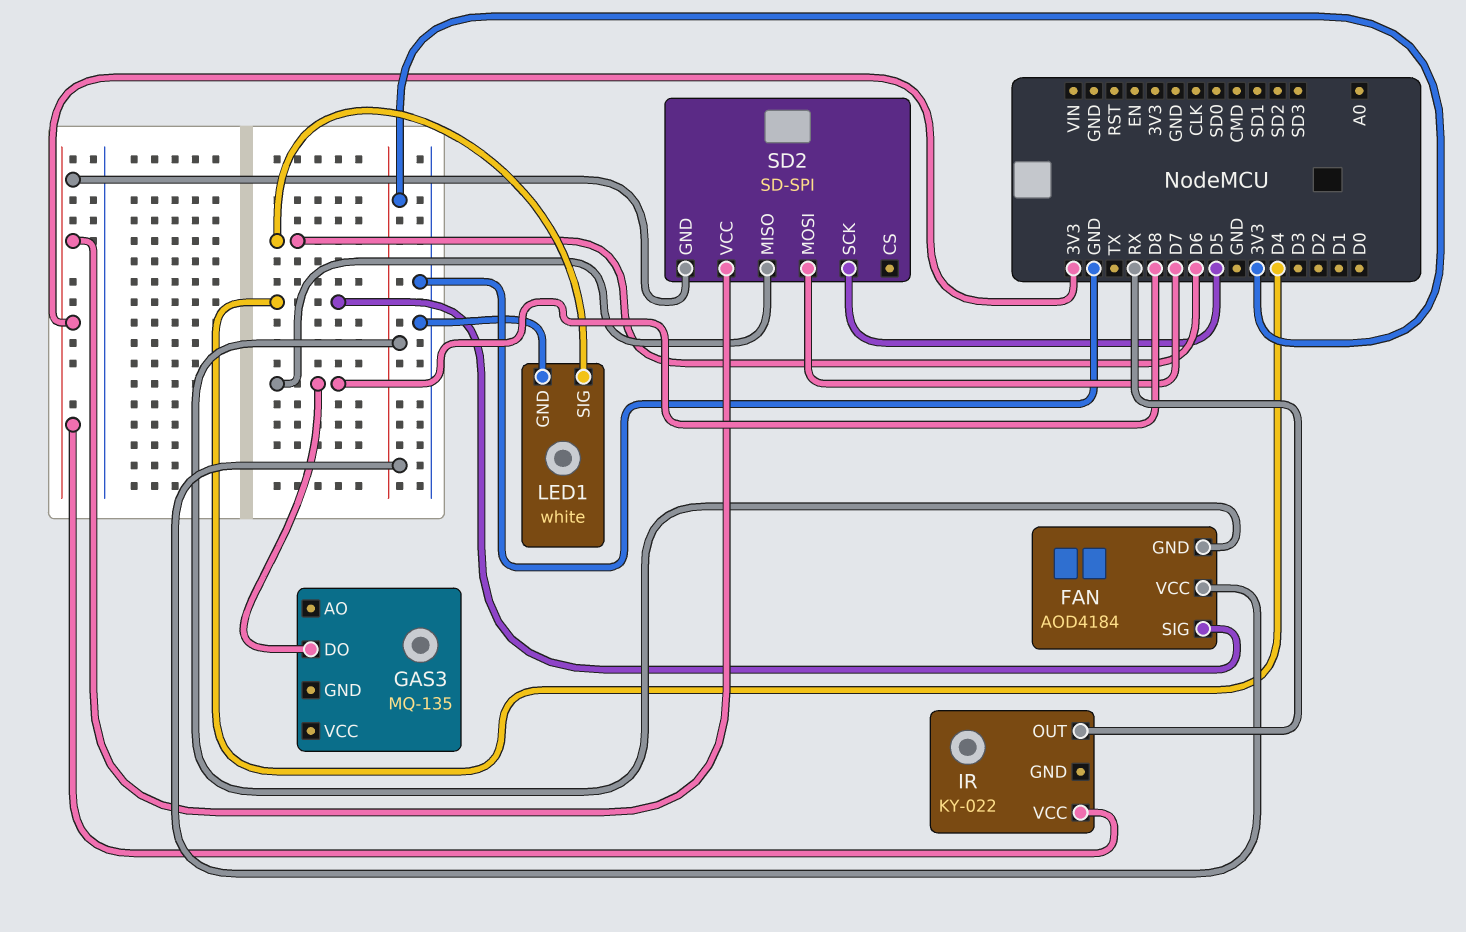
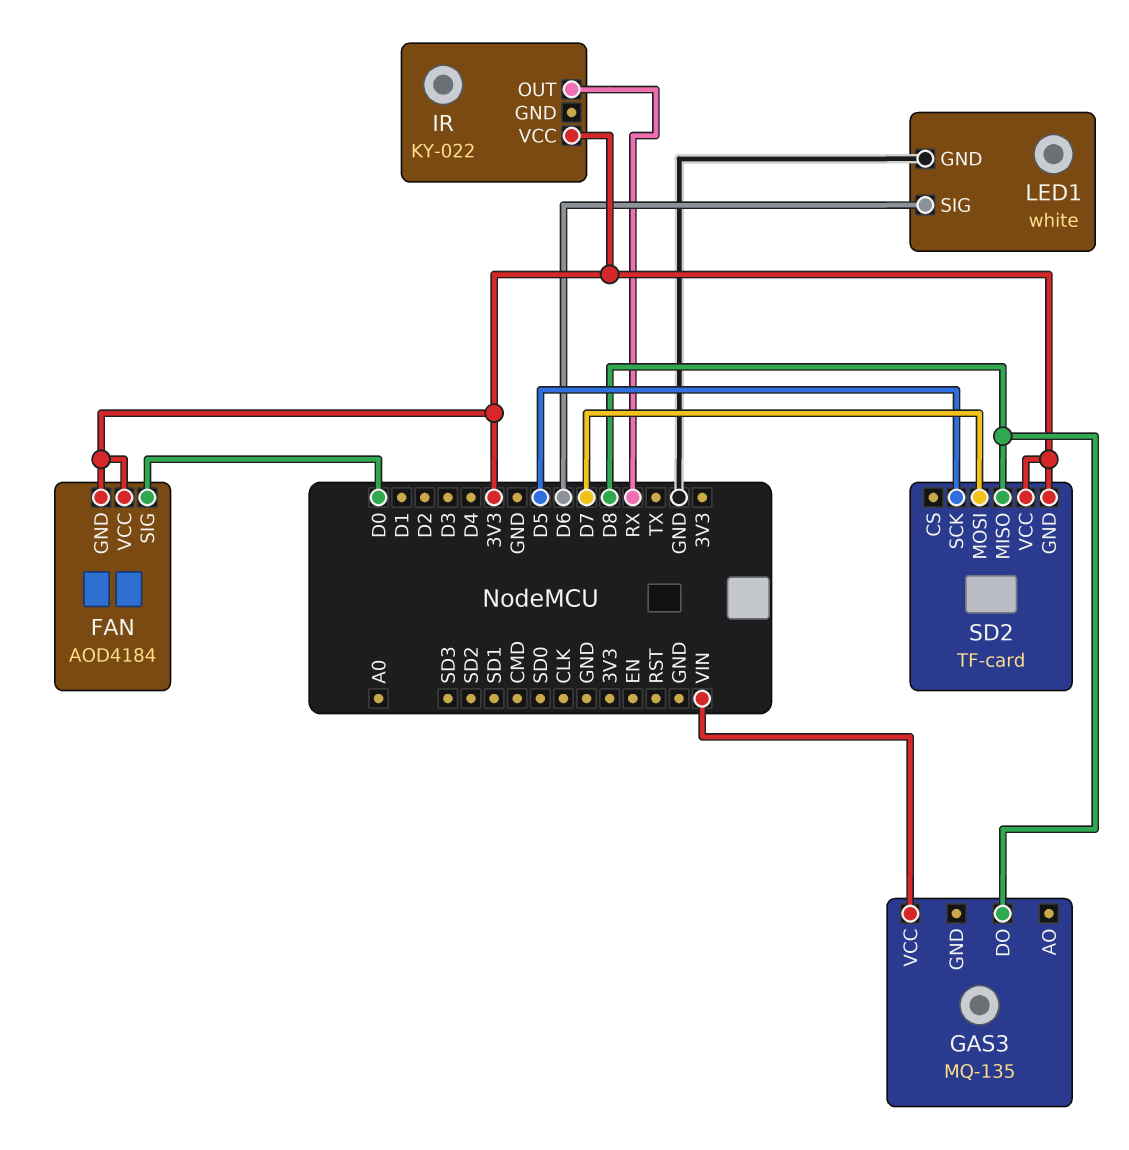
FAN pin SIG: D4 -> D0
GAS3 pin VCC: none -> VIN
SD2: SD-SPI -> TF-card

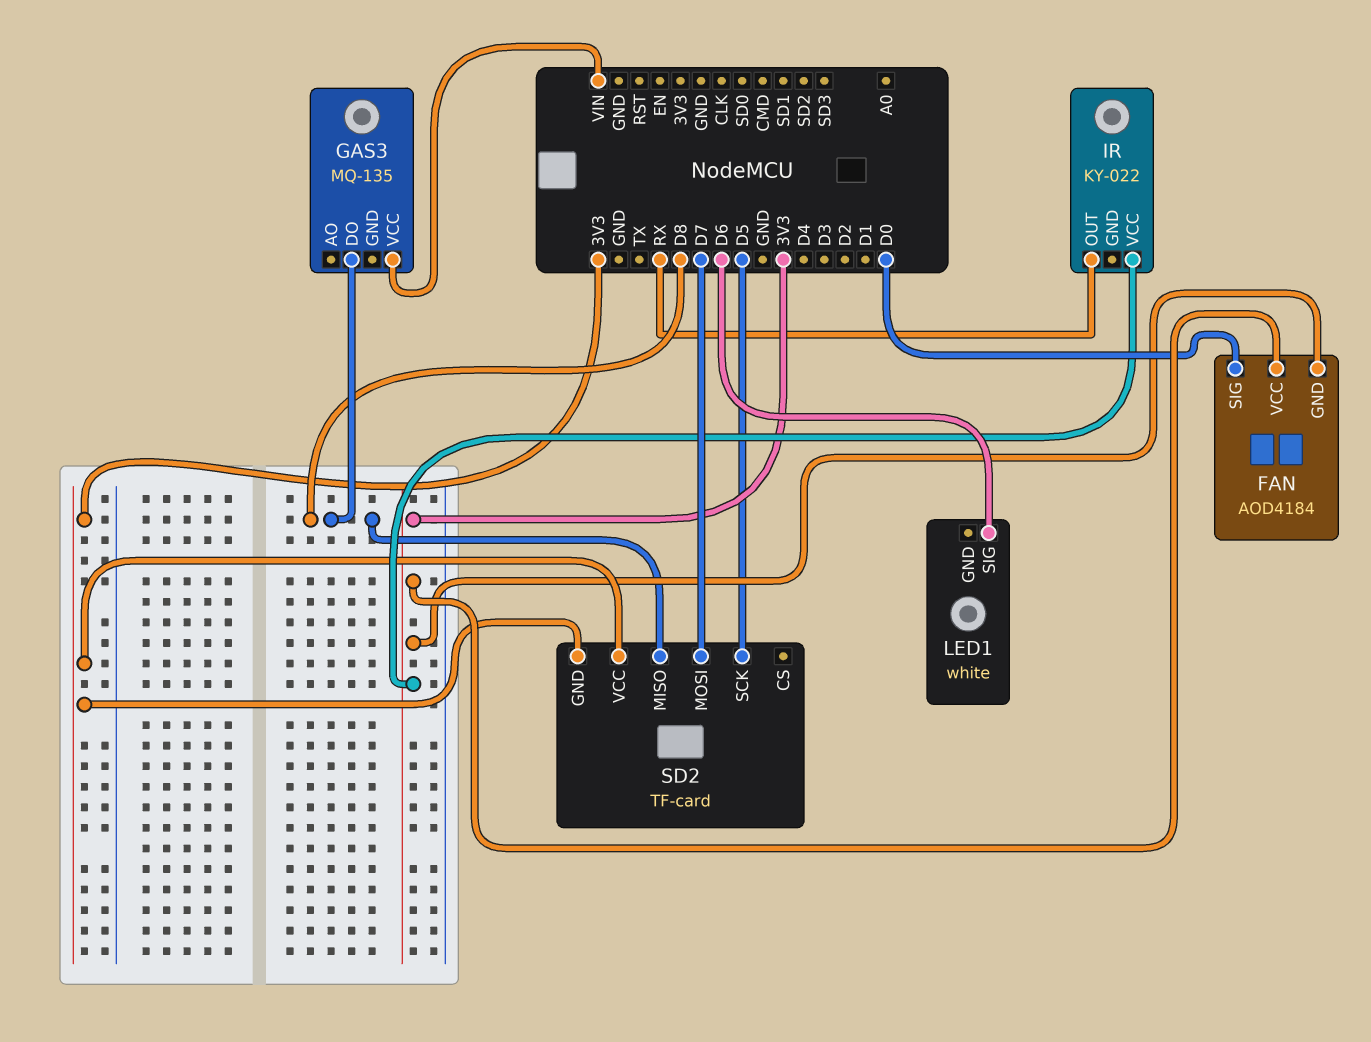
LED1 pin GND: GND -> none

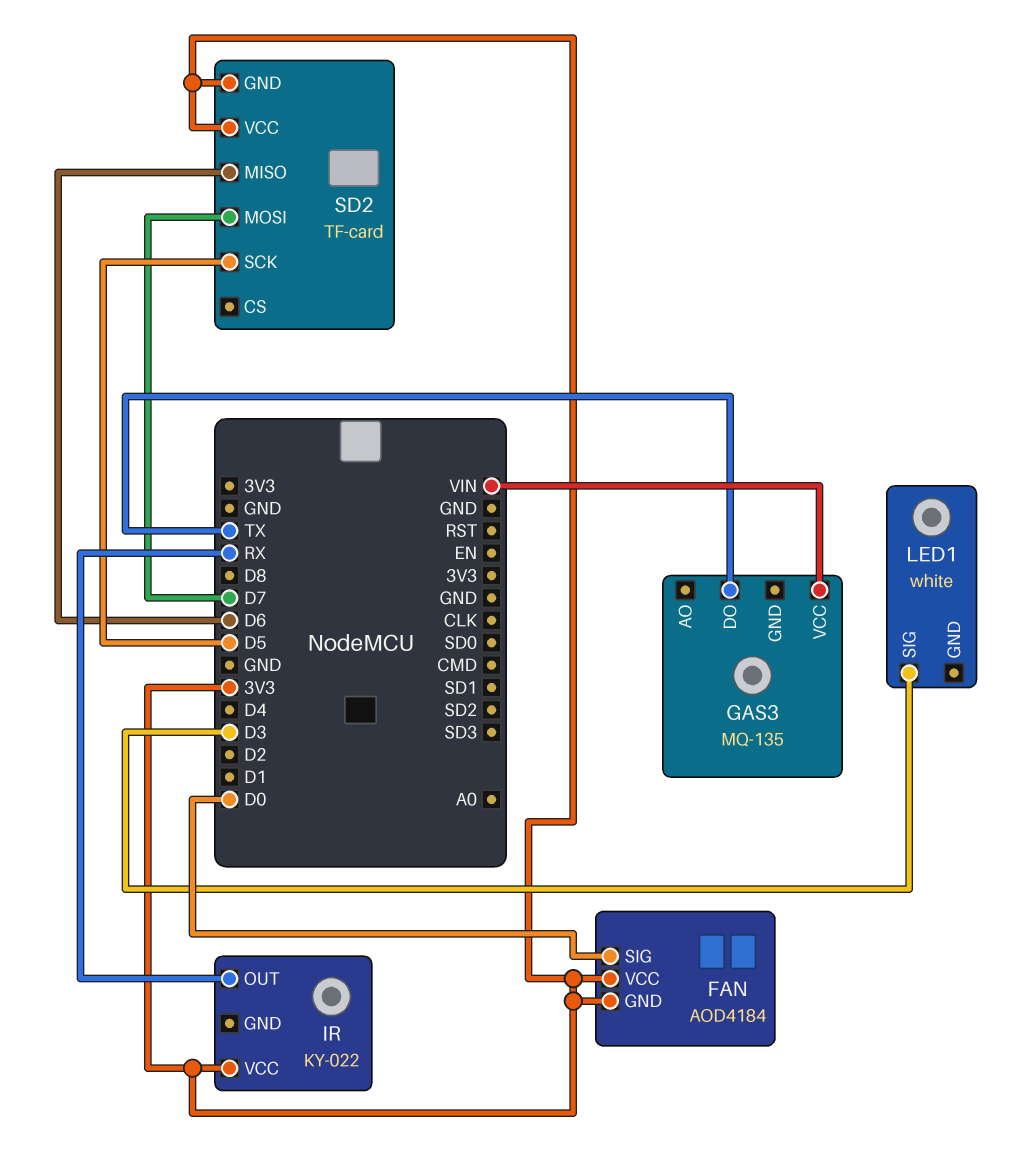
GAS3 pin DO: D8 -> TX
LED1 pin SIG: D6 -> D3
SD2 pin MISO: D8 -> D6

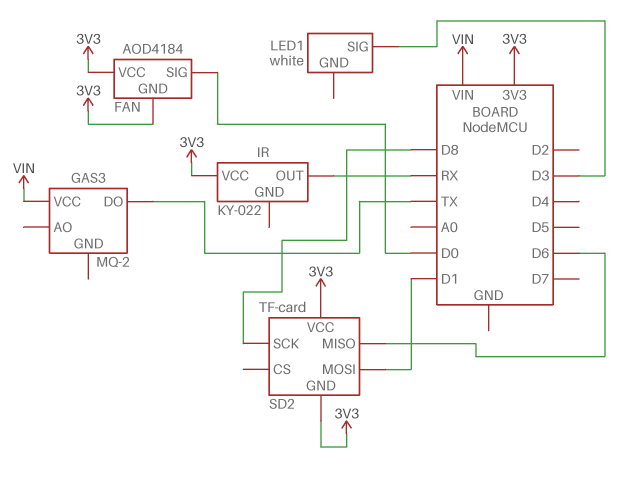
GAS3: MQ-135 -> MQ-2
SD2 pin MOSI: D7 -> D1
SD2 pin SCK: D5 -> D8

